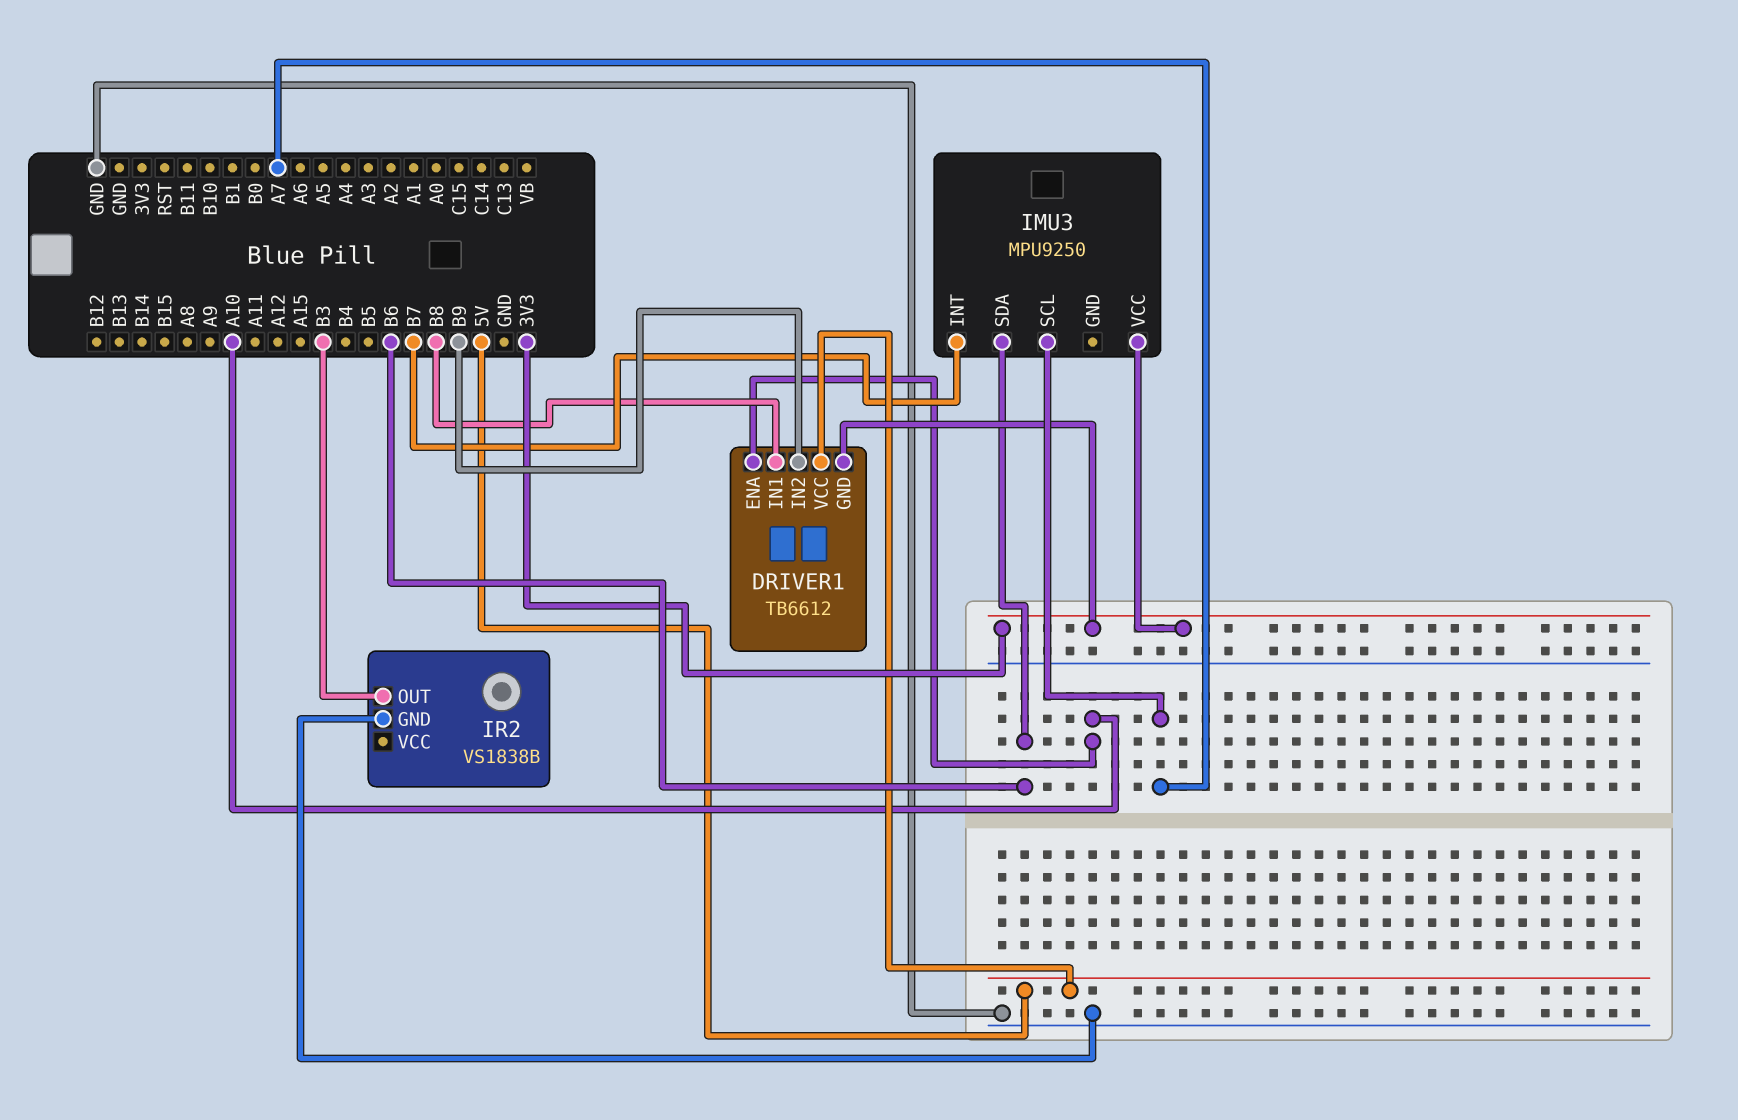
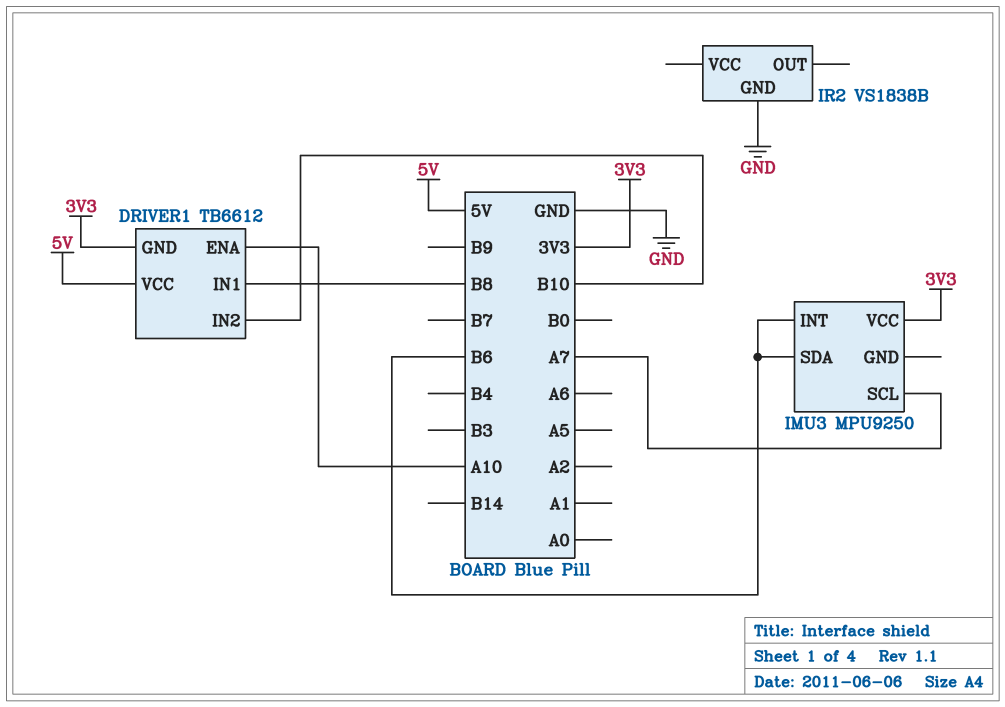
DRIVER1 pin IN2: B9 -> B10
IMU3 pin INT: B7 -> B6
IR2 pin OUT: B3 -> none

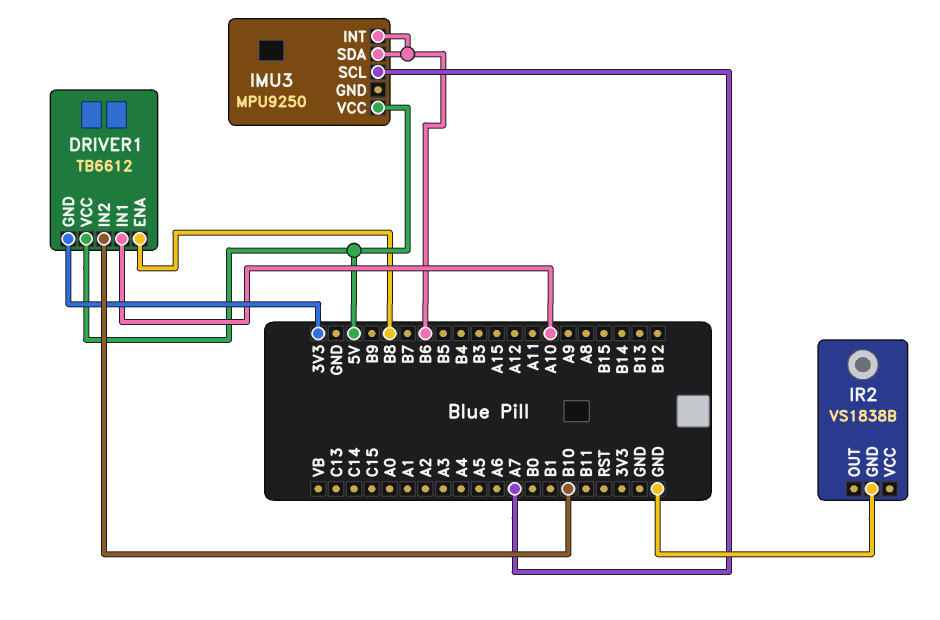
DRIVER1 pin ENA: A10 -> B8
DRIVER1 pin IN1: B8 -> A10
IMU3 pin VCC: 3V3 -> 5V

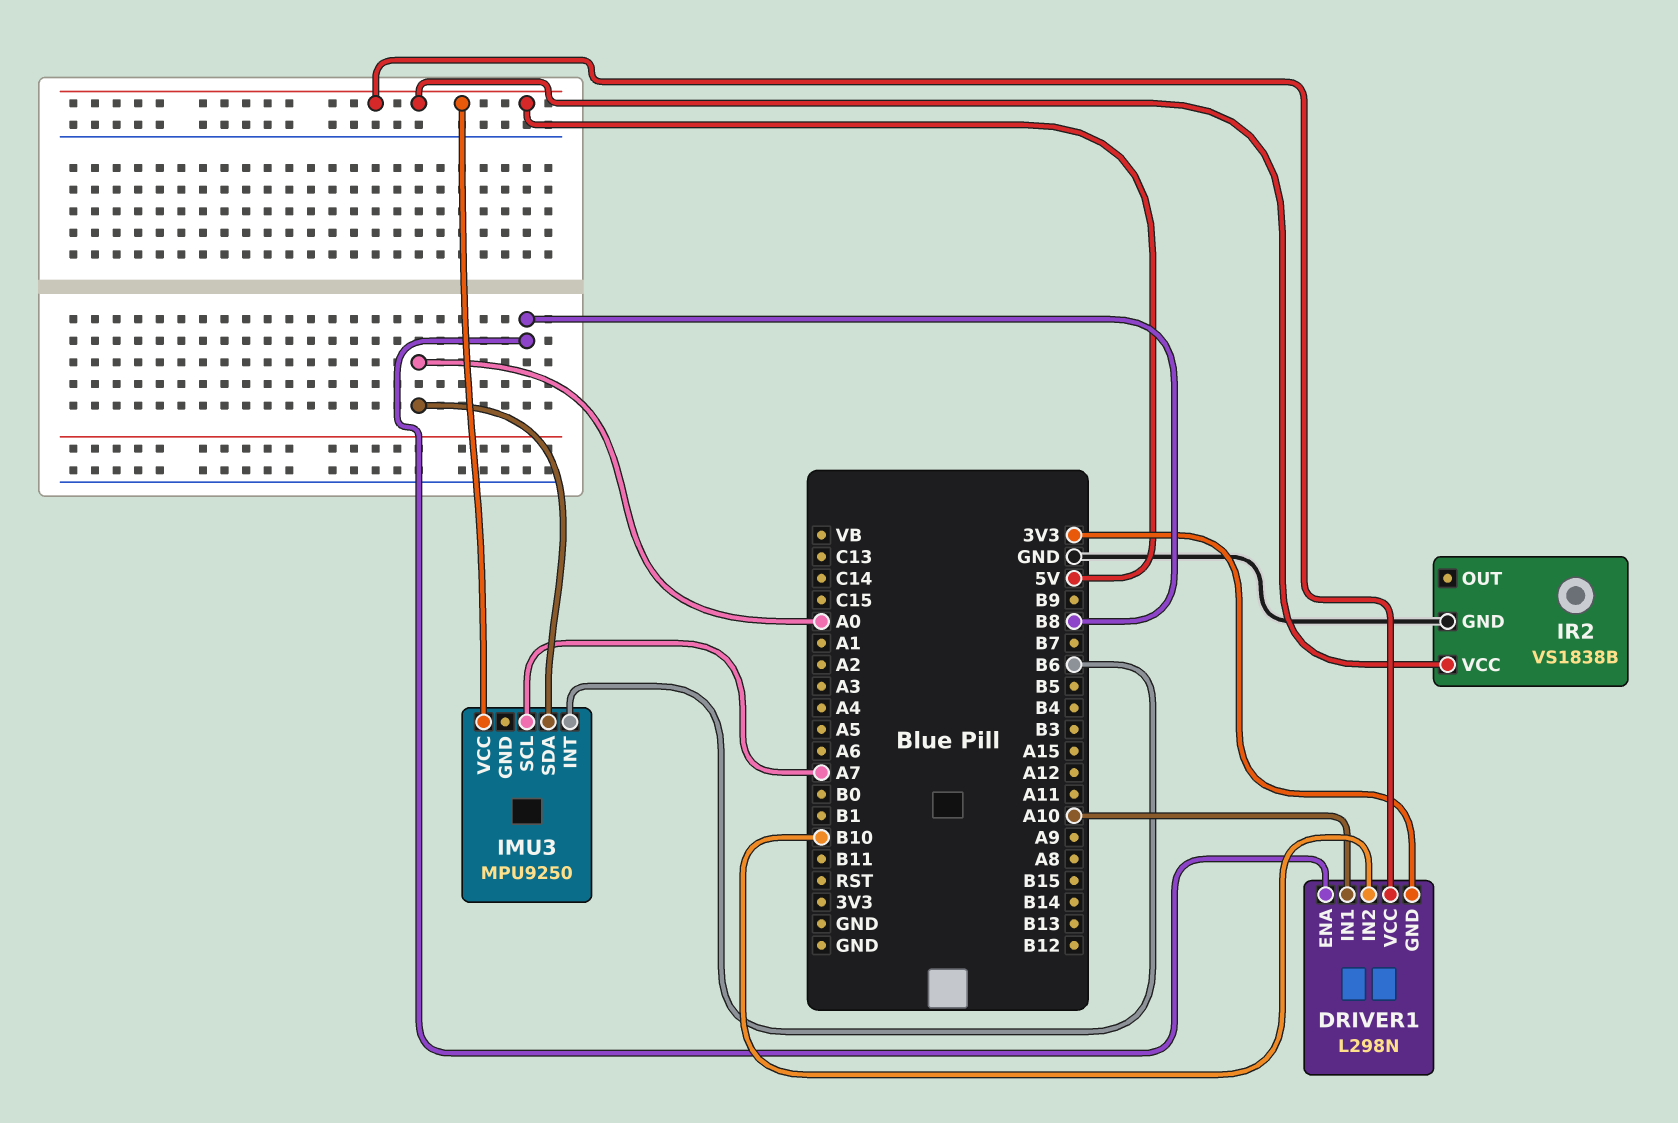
DRIVER1: TB6612 -> L298N
IMU3 pin SDA: B6 -> A0
IR2 pin VCC: none -> 5V

